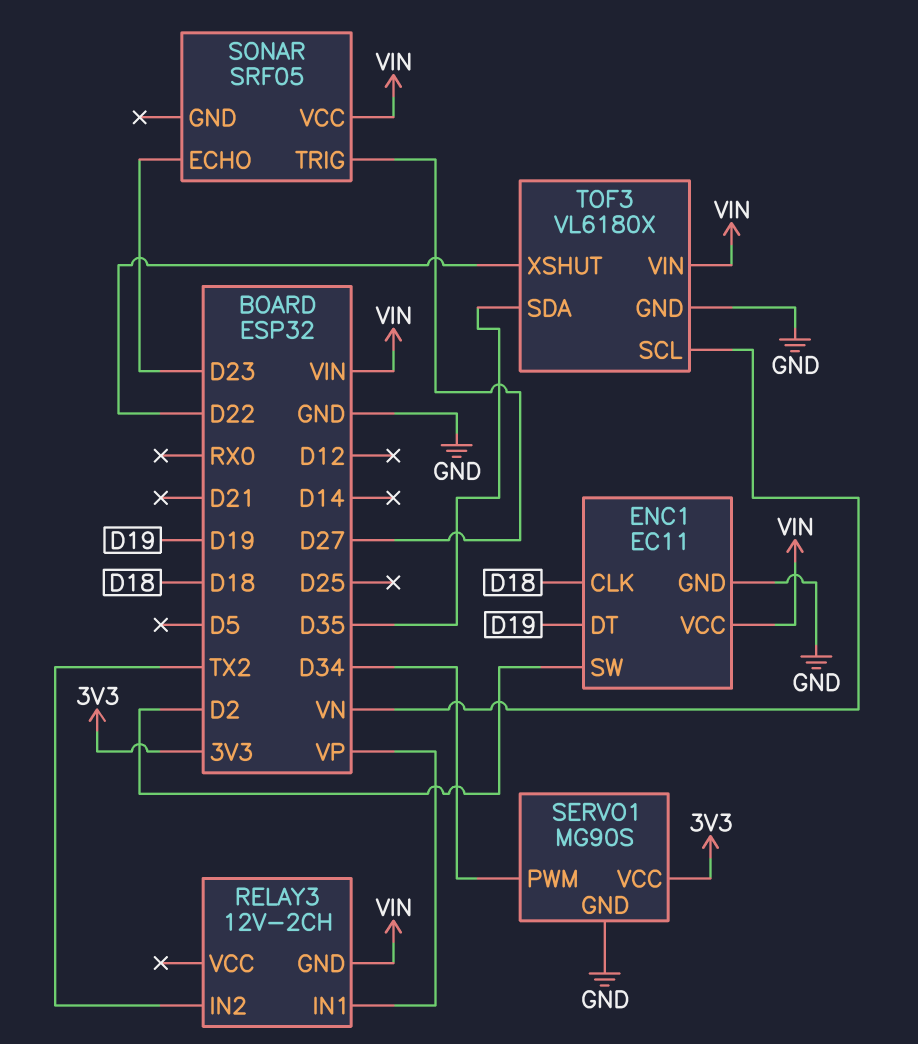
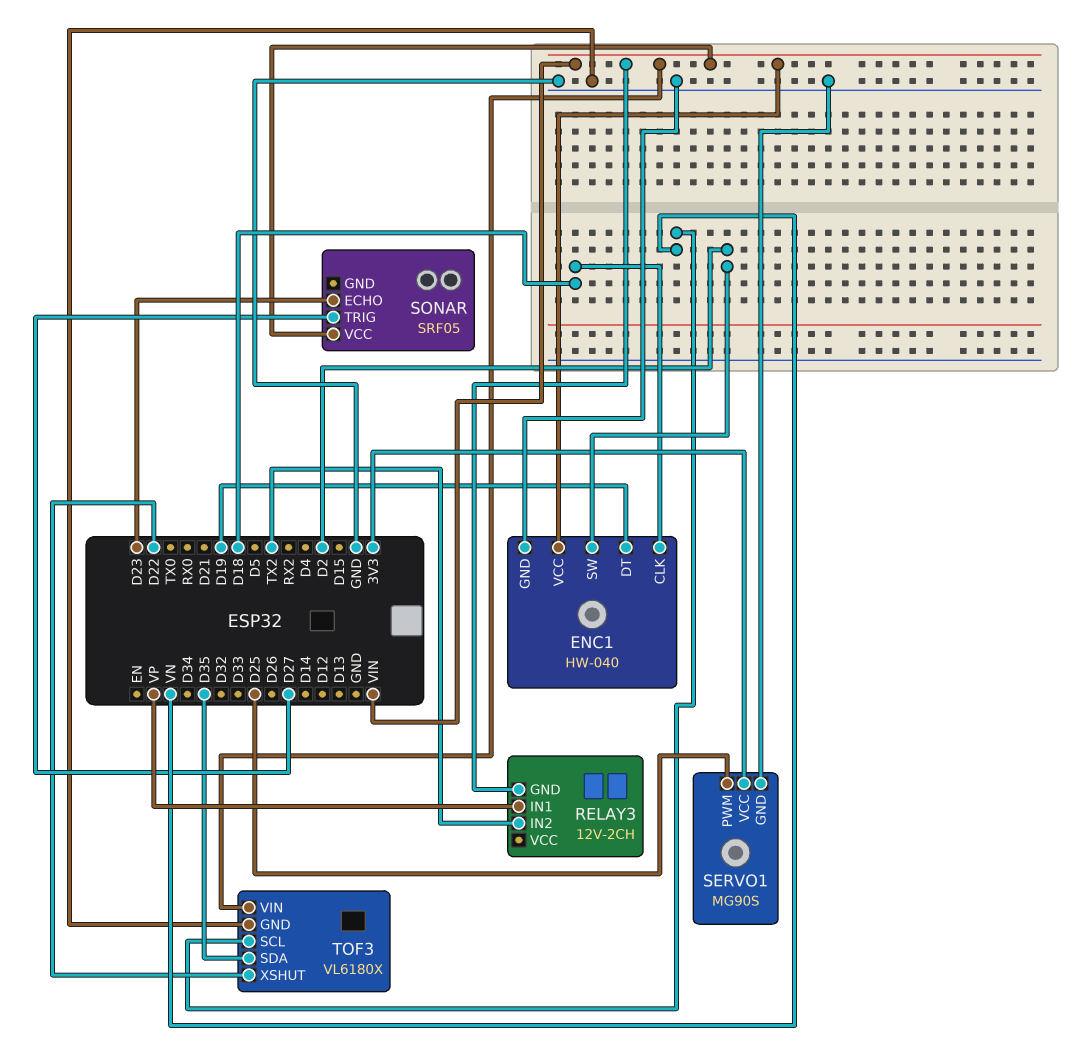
ENC1: EC11 -> HW-040
SERVO1 pin PWM: D34 -> D25

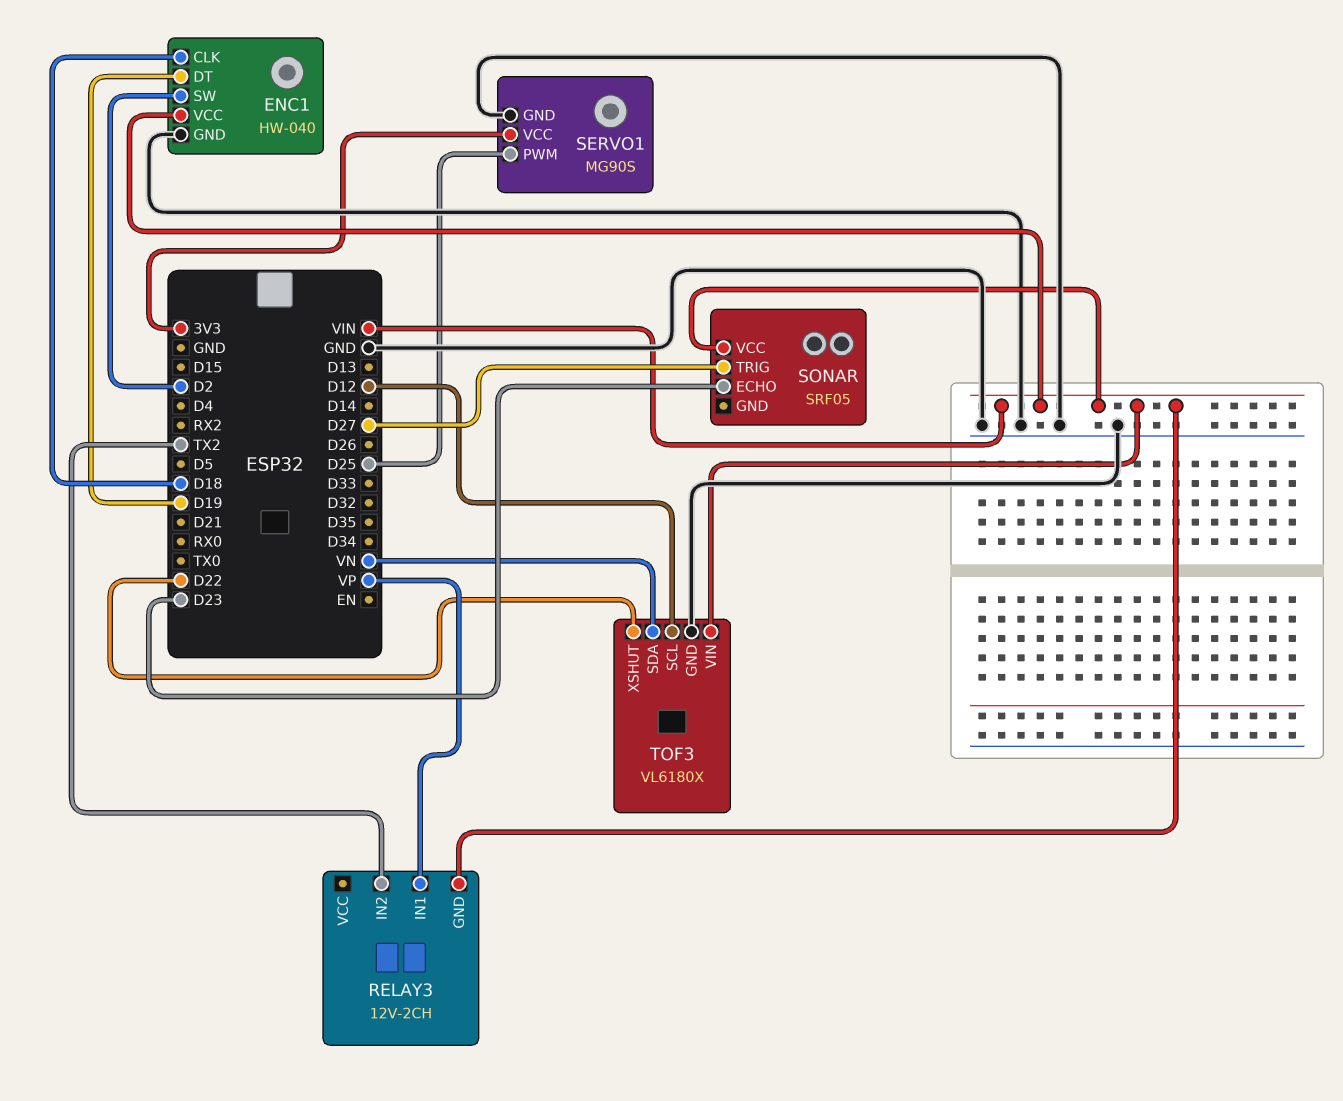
TOF3 pin SCL: VN -> D12
TOF3 pin SDA: D35 -> VN

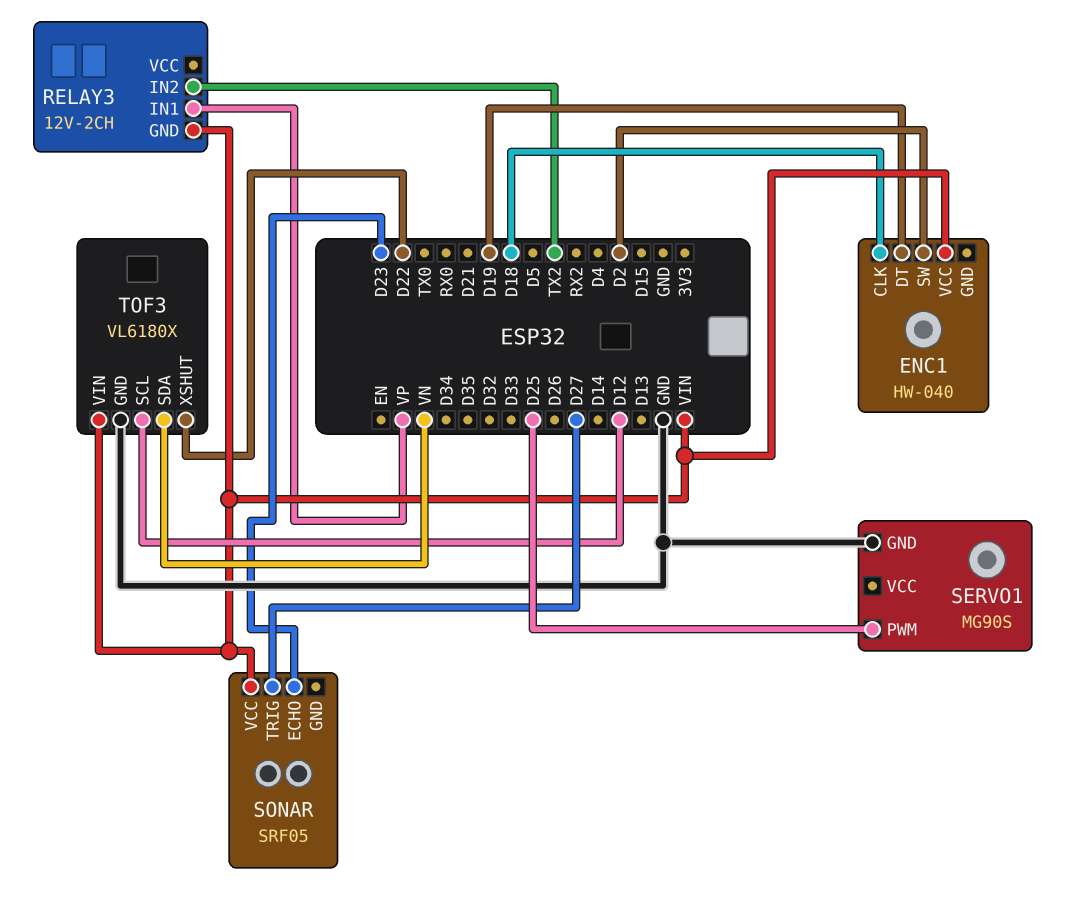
ENC1 pin GND: GND -> none
SERVO1 pin VCC: 3V3 -> none

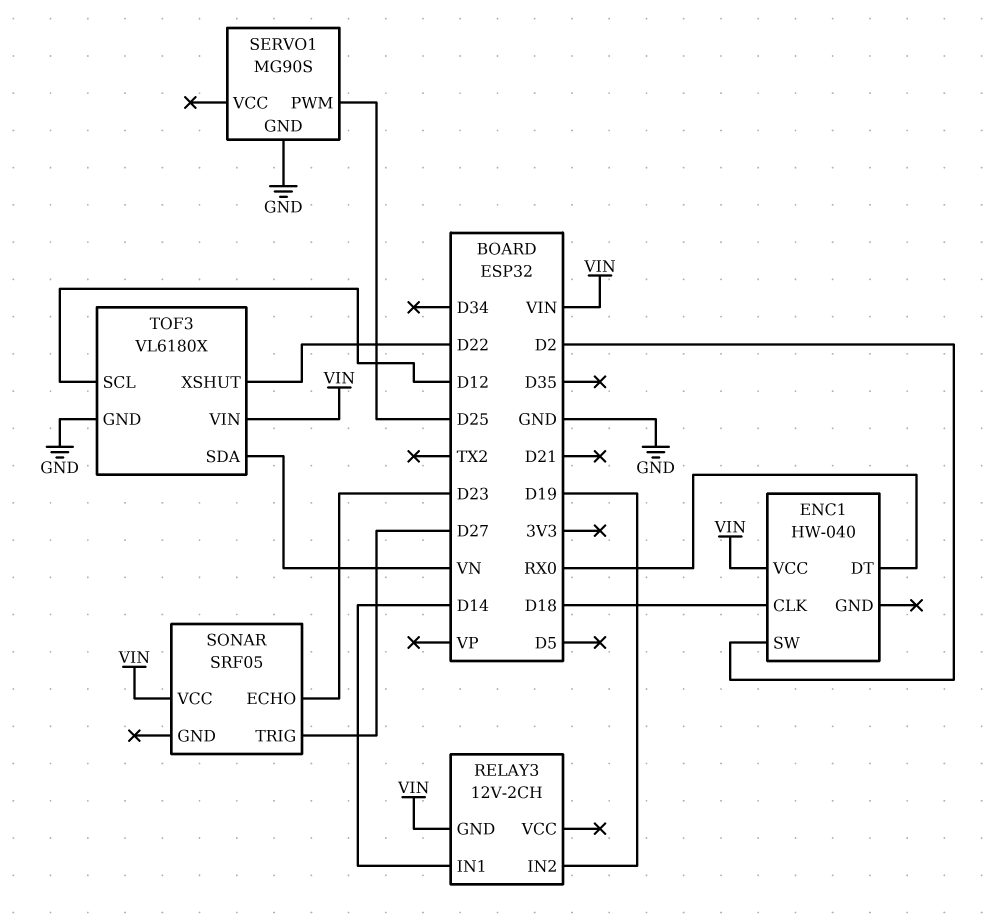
ENC1 pin DT: D19 -> RX0
RELAY3 pin IN1: VP -> D14
RELAY3 pin IN2: TX2 -> D19

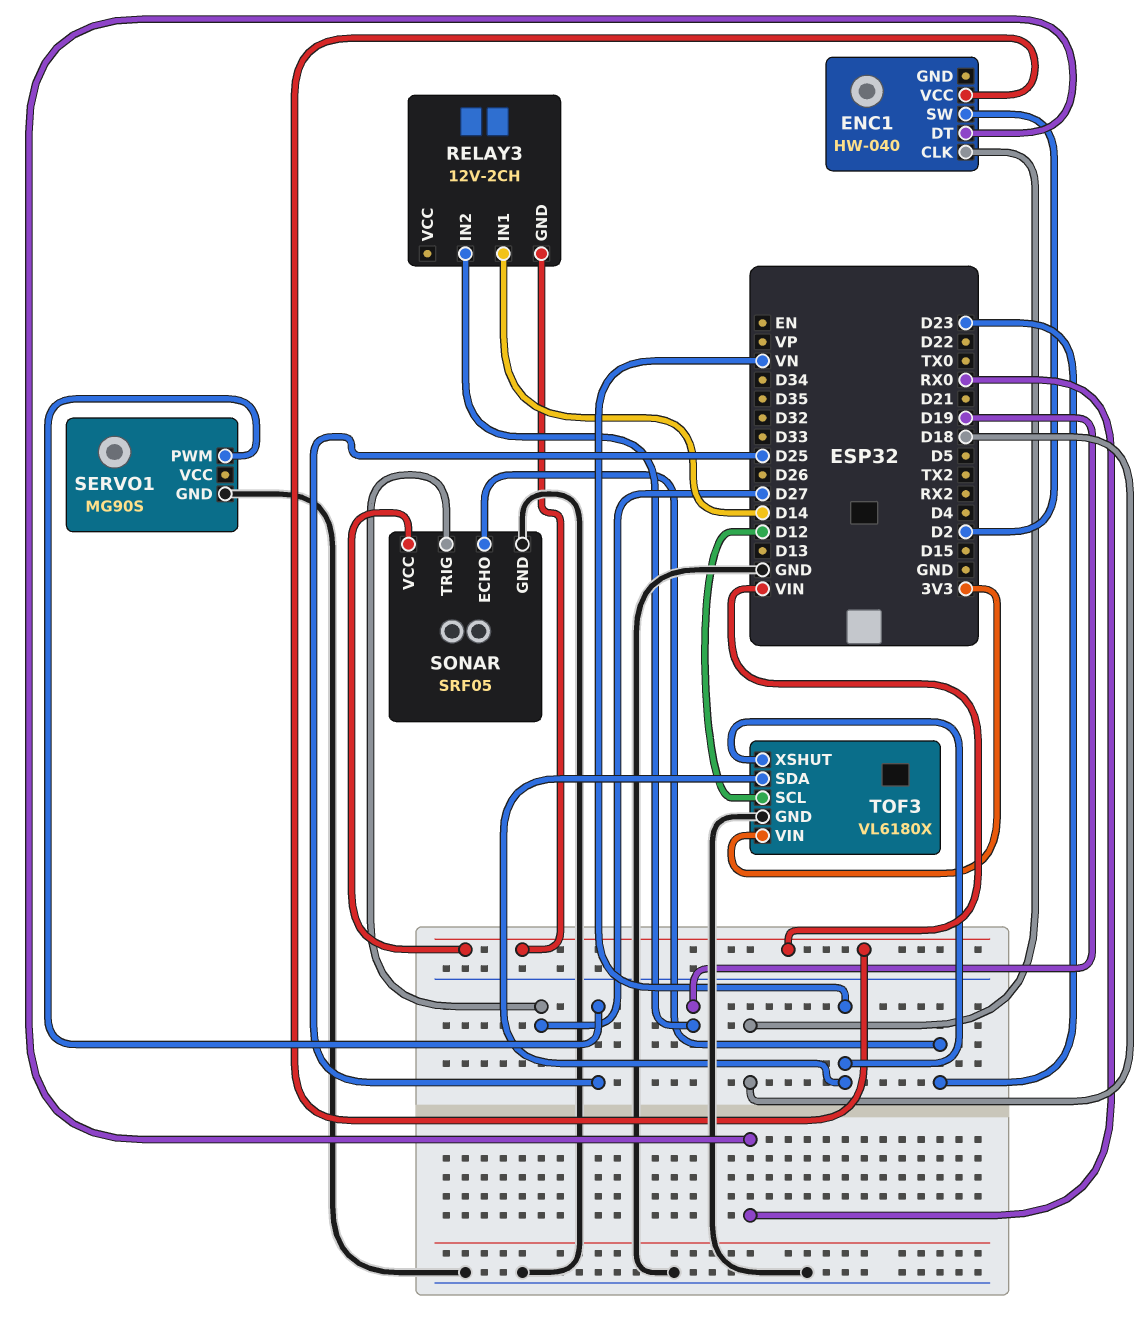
SONAR pin GND: none -> GND
TOF3 pin VIN: VIN -> 3V3
TOF3 pin XSHUT: D22 -> VN

